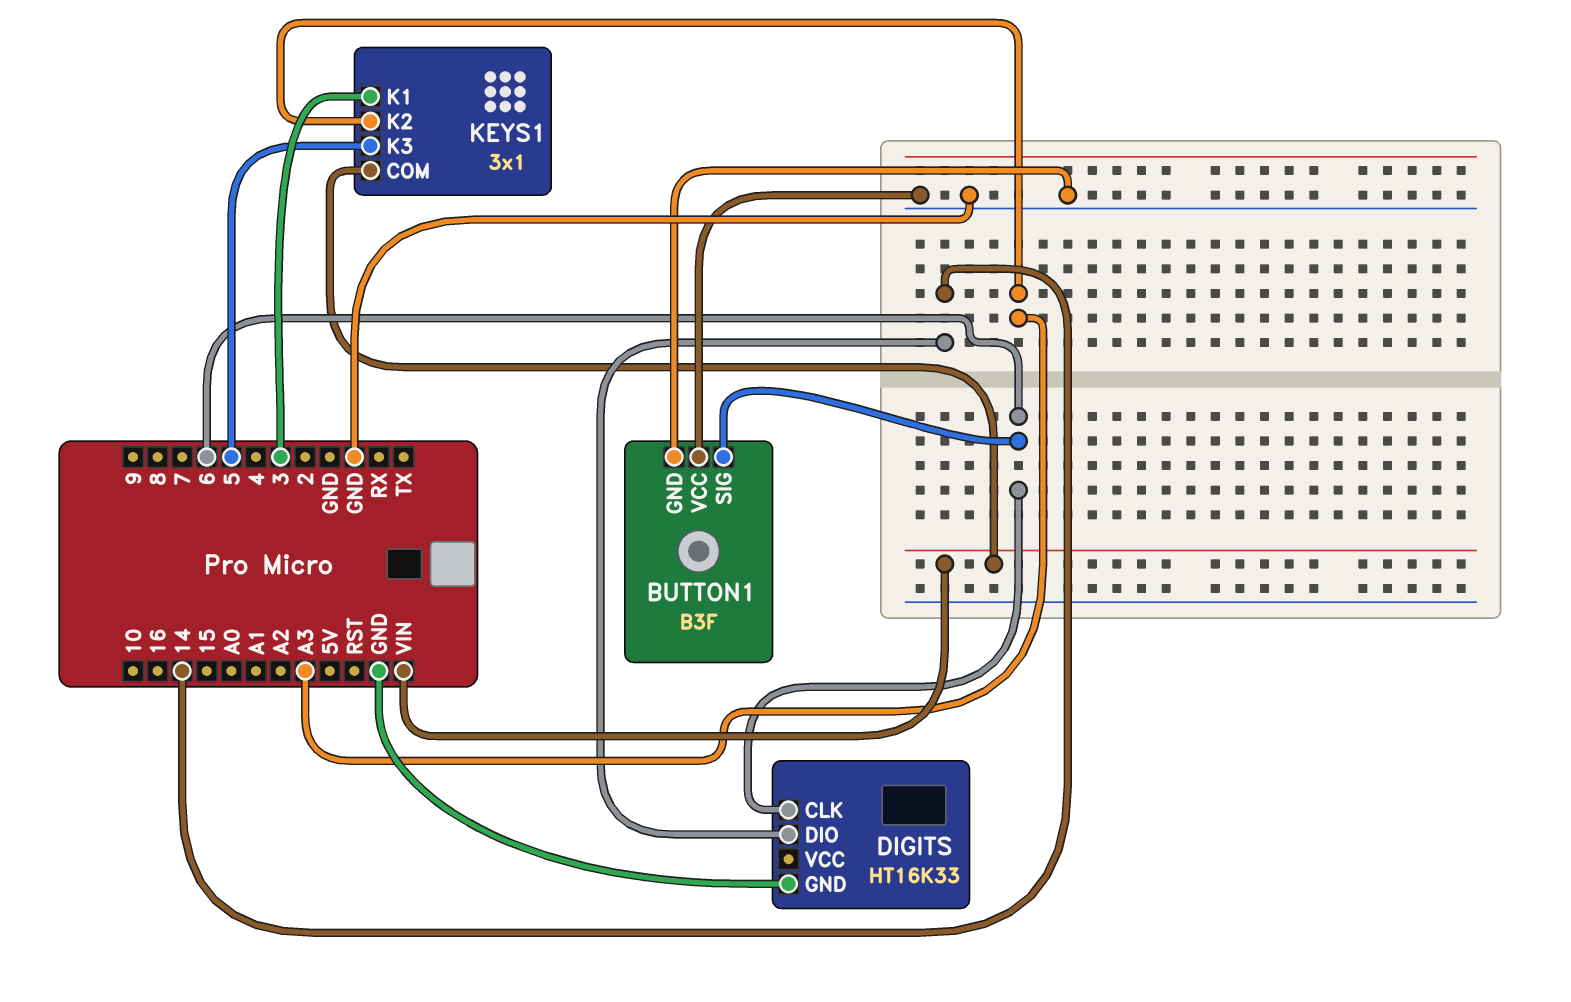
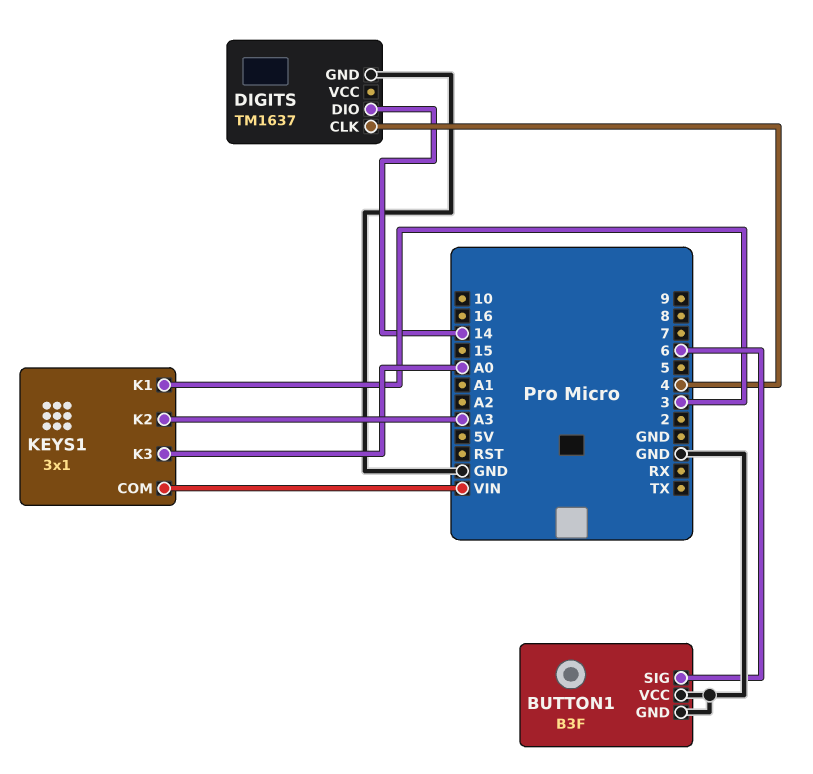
DIGITS: HT16K33 -> TM1637
DIGITS pin CLK: 6 -> 4
KEYS1 pin K3: 5 -> A0

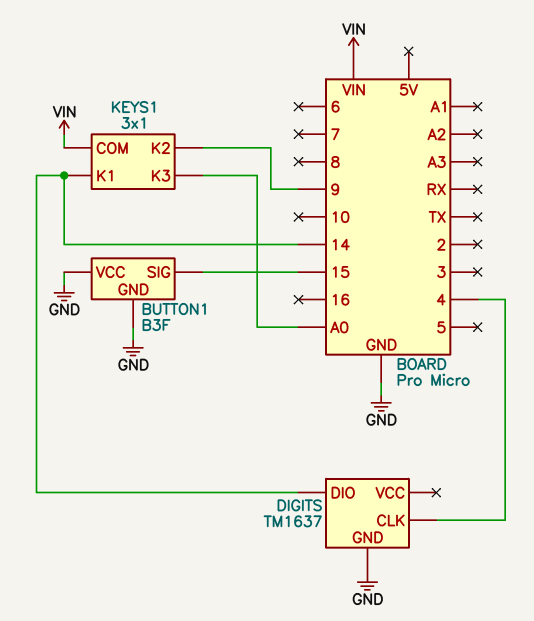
BUTTON1 pin SIG: 6 -> 15
KEYS1 pin K1: 3 -> 14
KEYS1 pin K2: A3 -> 9

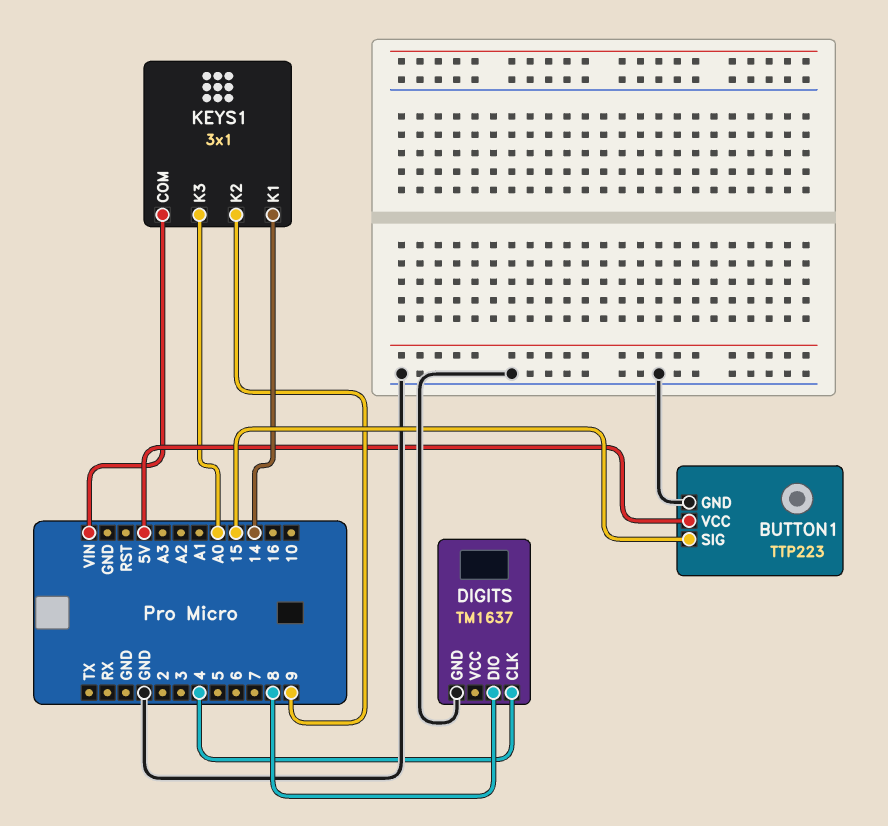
BUTTON1: B3F -> TTP223
BUTTON1 pin VCC: GND -> 5V
DIGITS pin DIO: 14 -> 8

